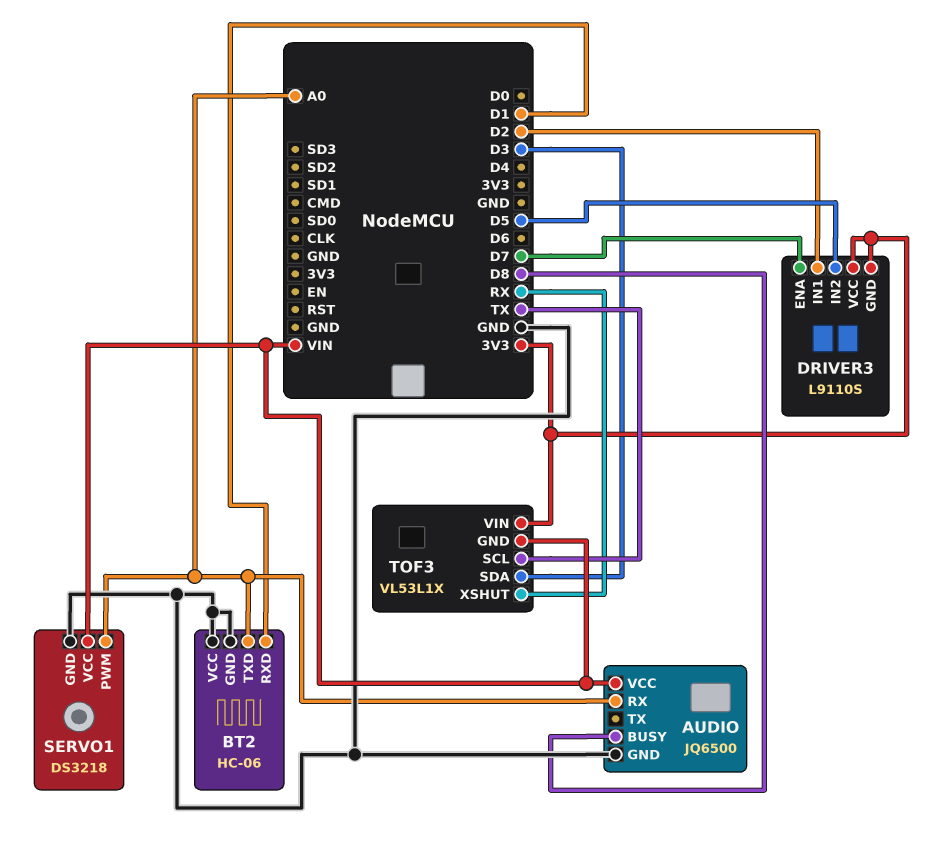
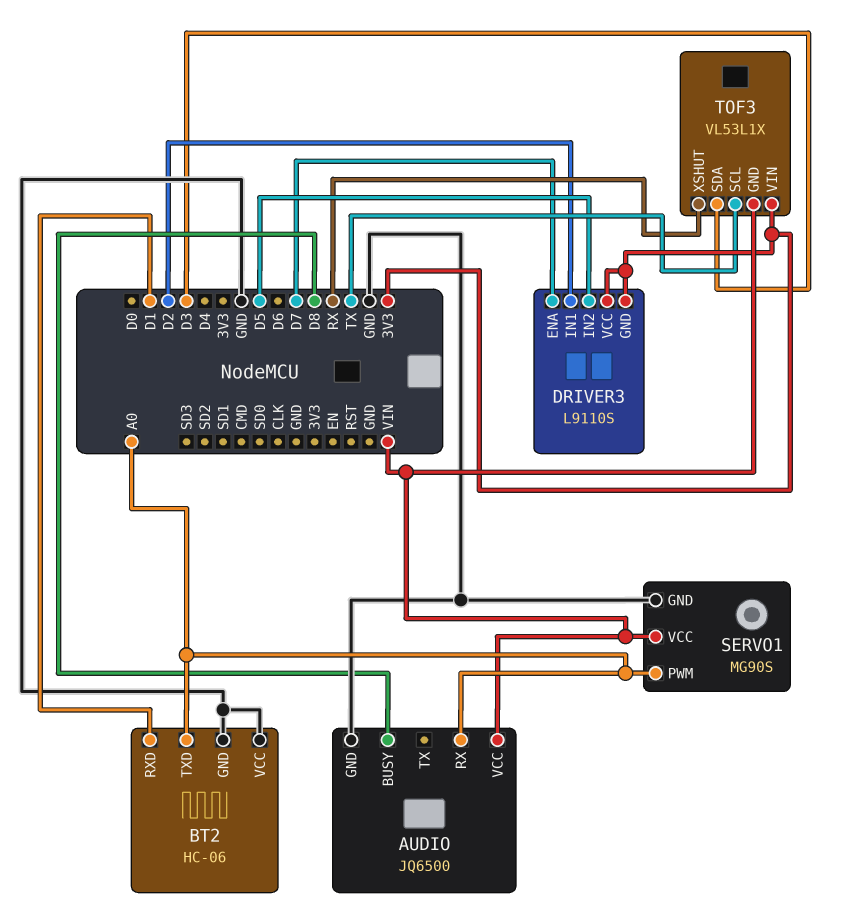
SERVO1: DS3218 -> MG90S

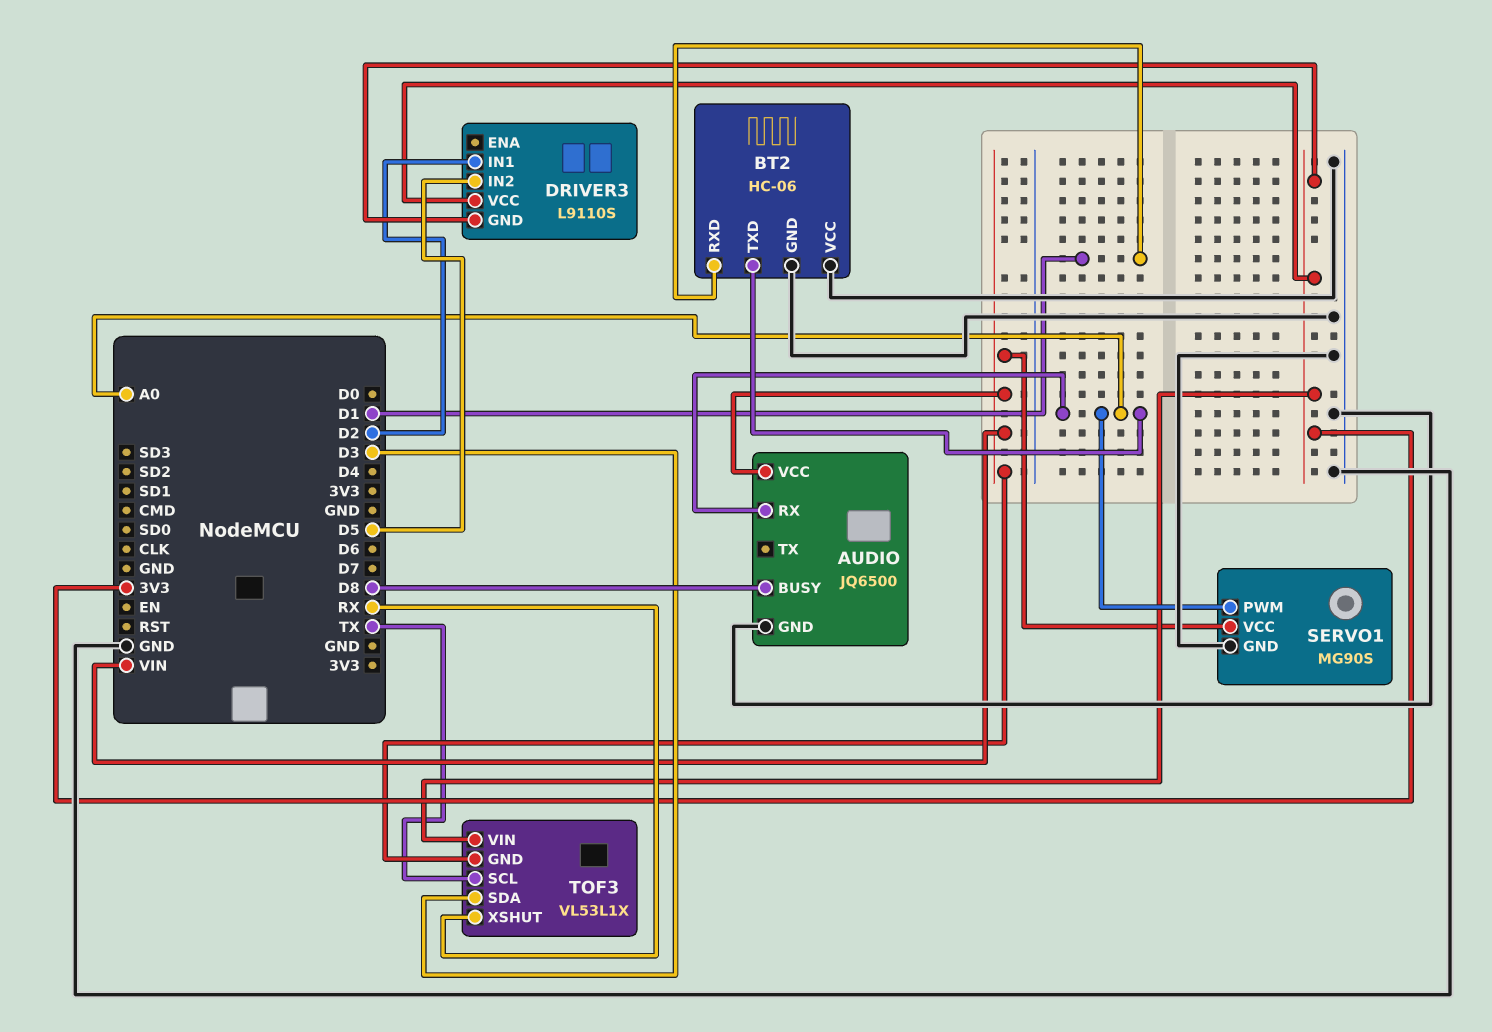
DRIVER3 pin ENA: D7 -> none

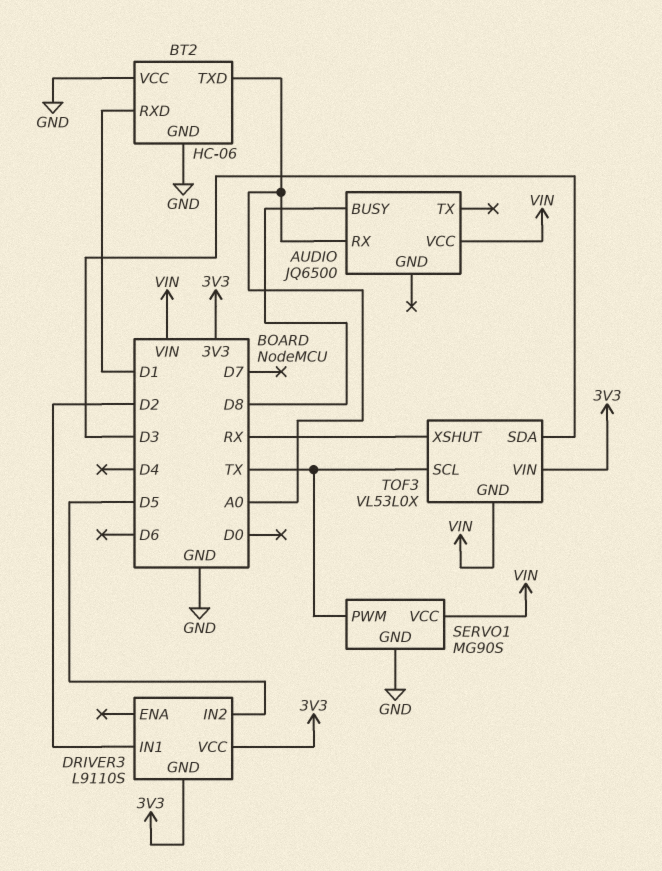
AUDIO pin GND: GND -> none
SERVO1 pin PWM: A0 -> TX
TOF3: VL53L1X -> VL53L0X

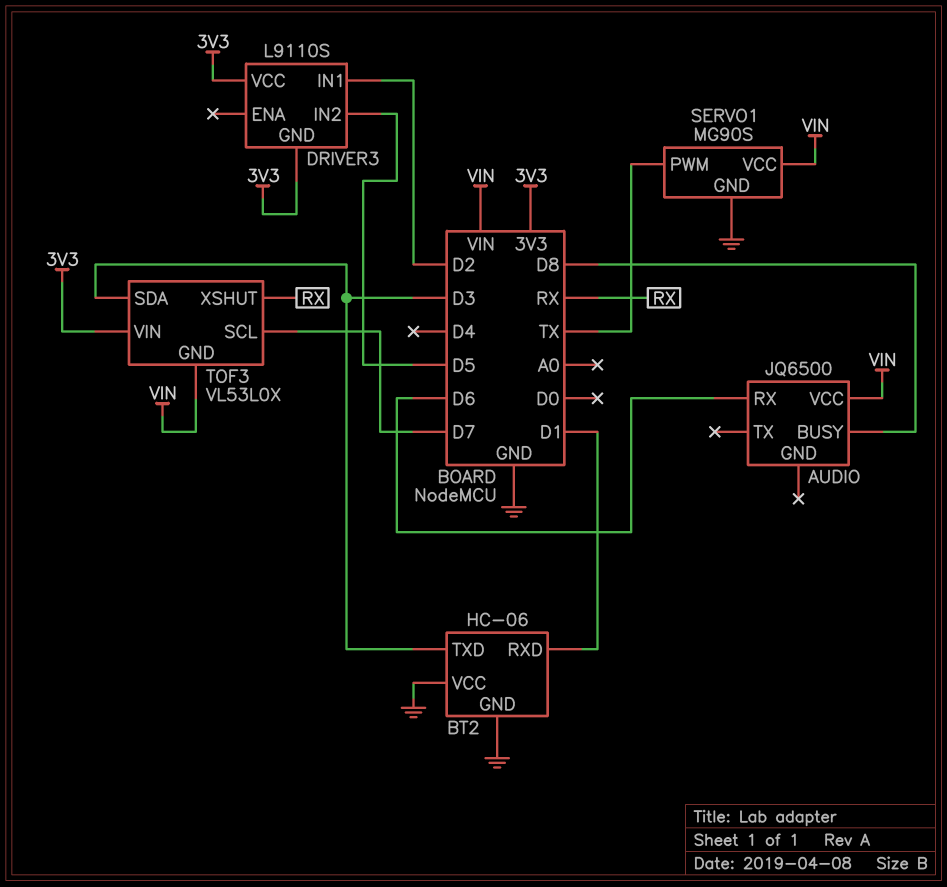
AUDIO pin RX: A0 -> D6
BT2 pin TXD: A0 -> D3
TOF3 pin SCL: TX -> D7

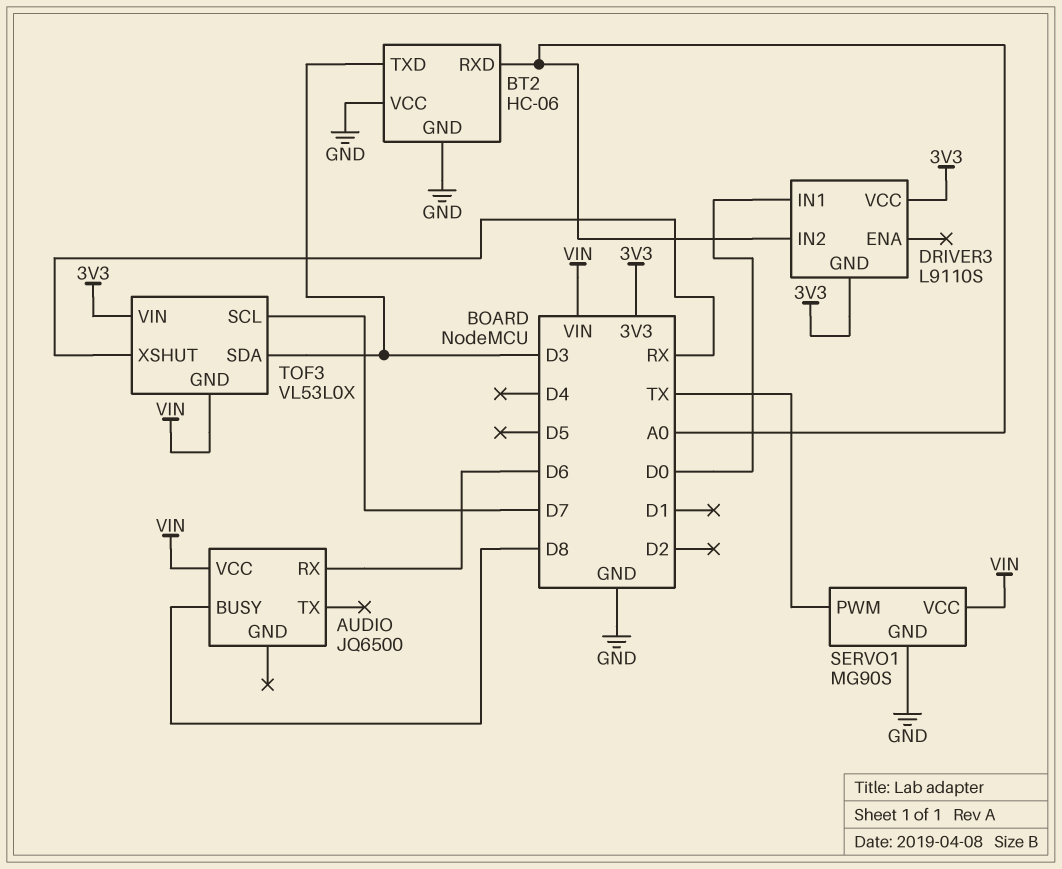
BT2 pin RXD: D1 -> A0
DRIVER3 pin IN1: D2 -> D0
DRIVER3 pin IN2: D5 -> A0

